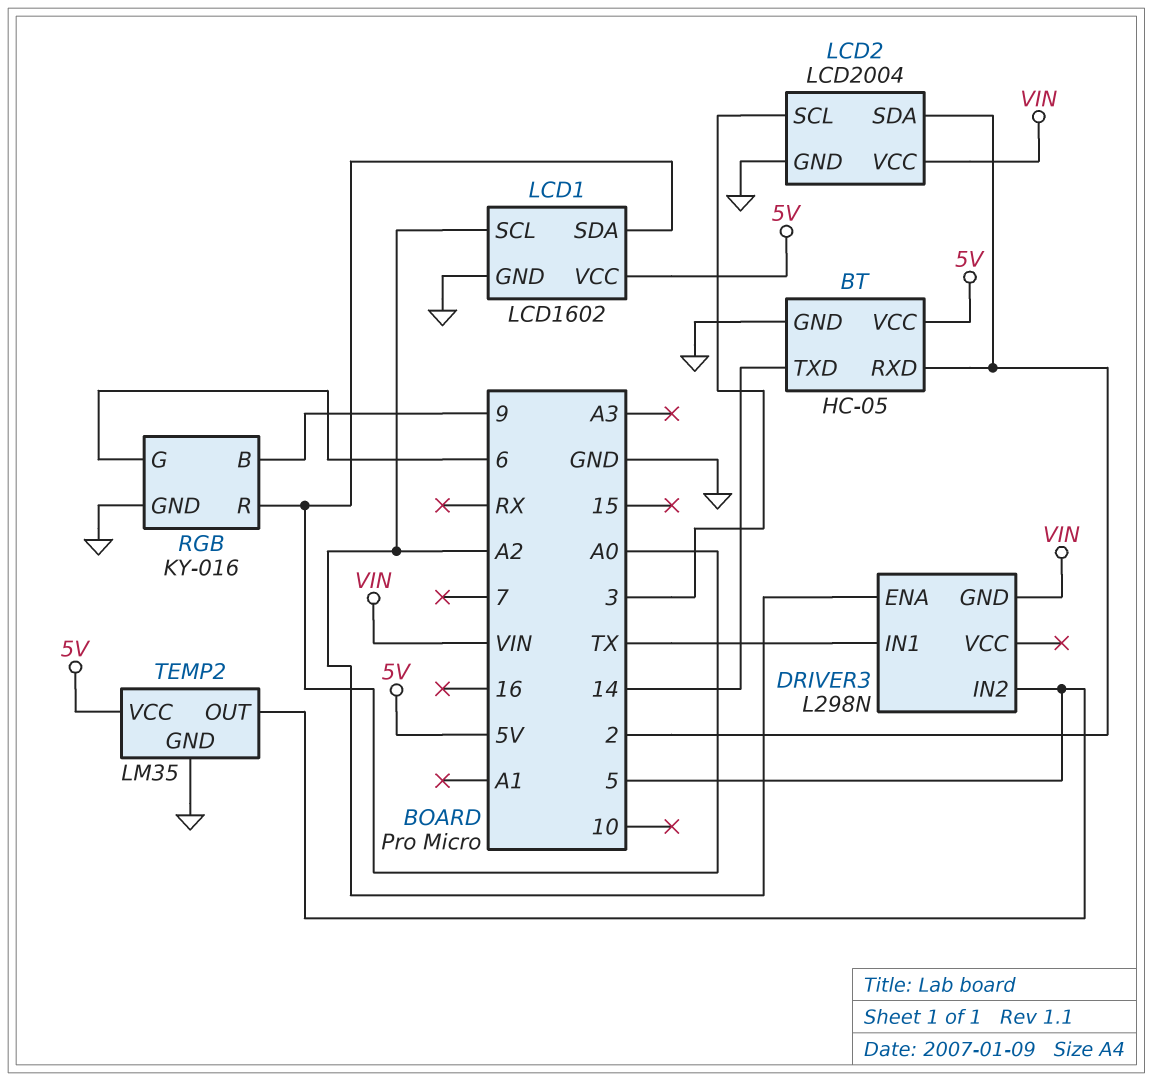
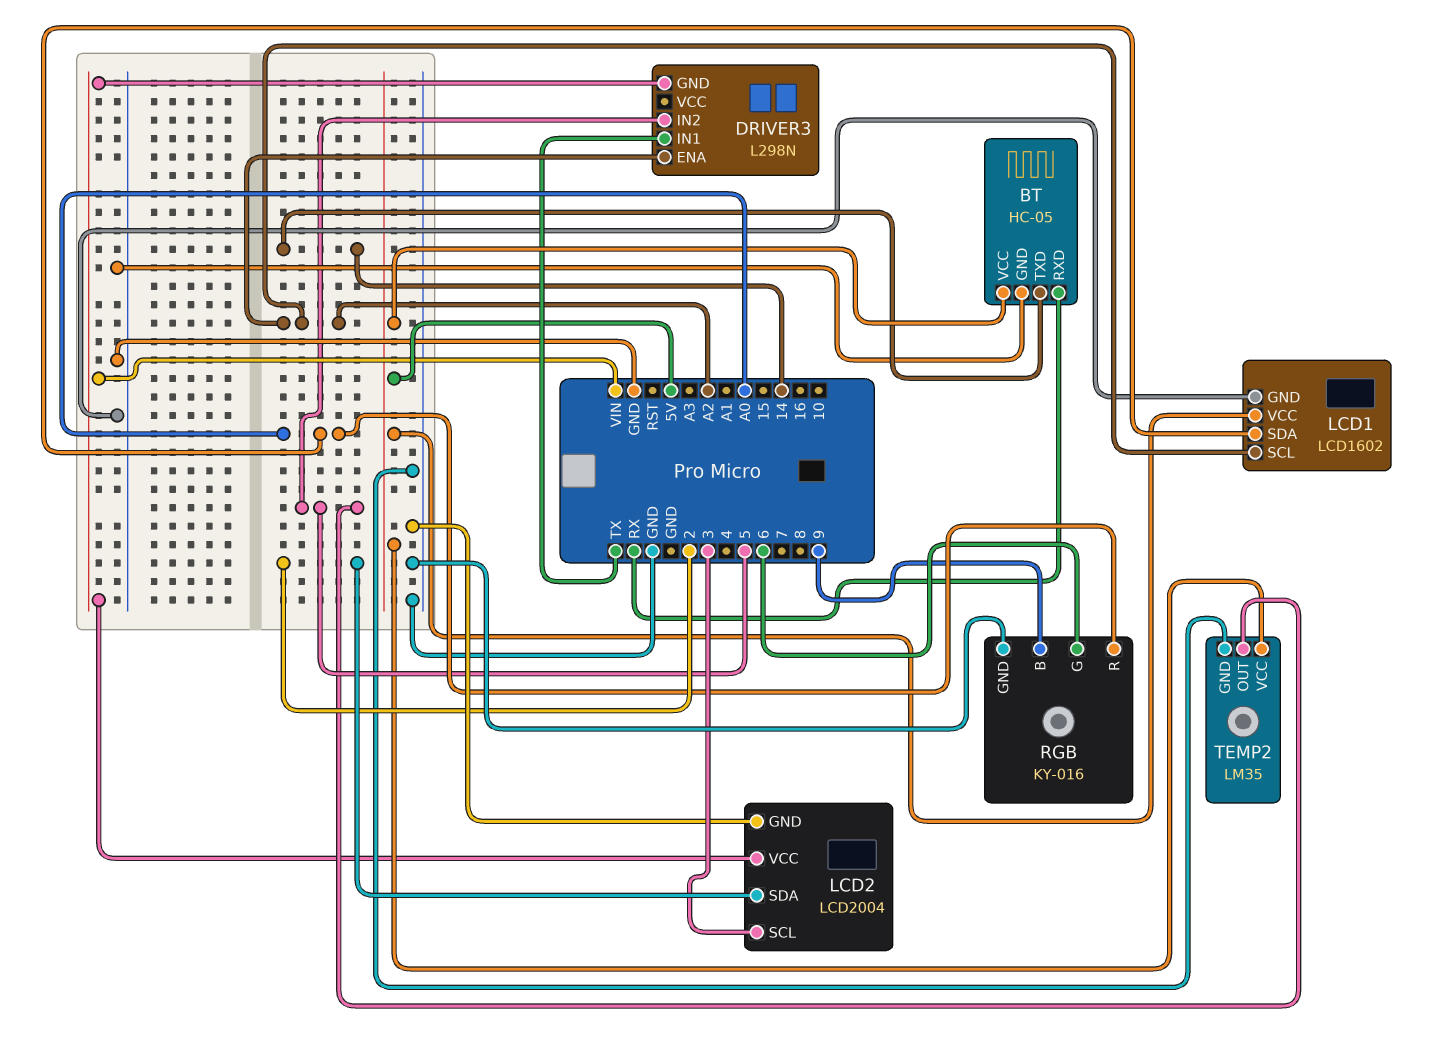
BT pin RXD: 2 -> RX

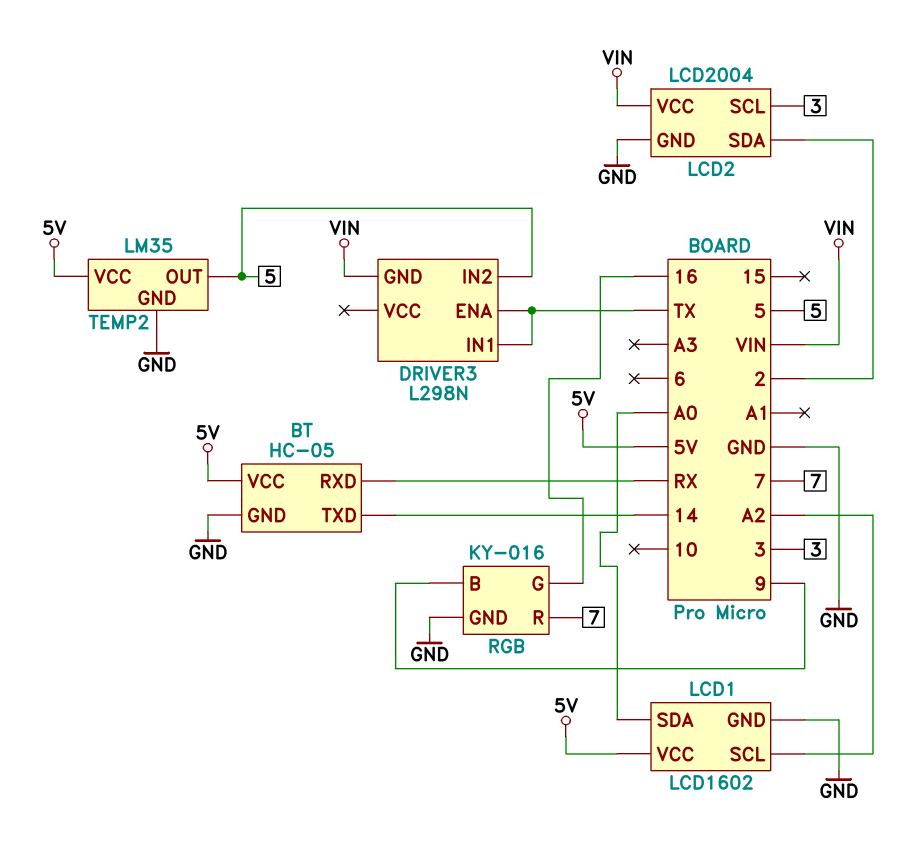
DRIVER3 pin ENA: A2 -> TX
RGB pin G: 6 -> 16
RGB pin R: A0 -> 7

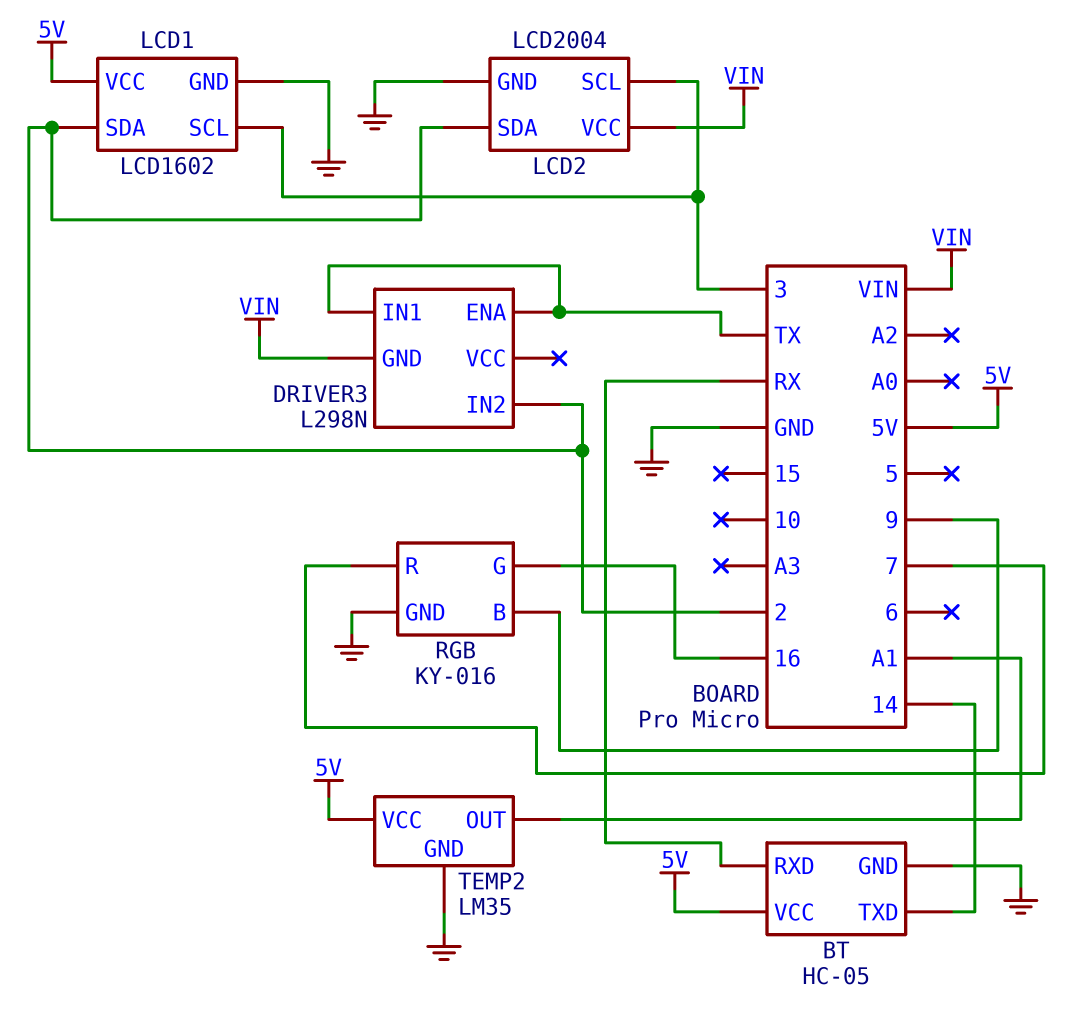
DRIVER3 pin IN2: 5 -> 2
LCD1 pin SCL: A2 -> 3
LCD1 pin SDA: A0 -> 2
TEMP2 pin OUT: 5 -> A1

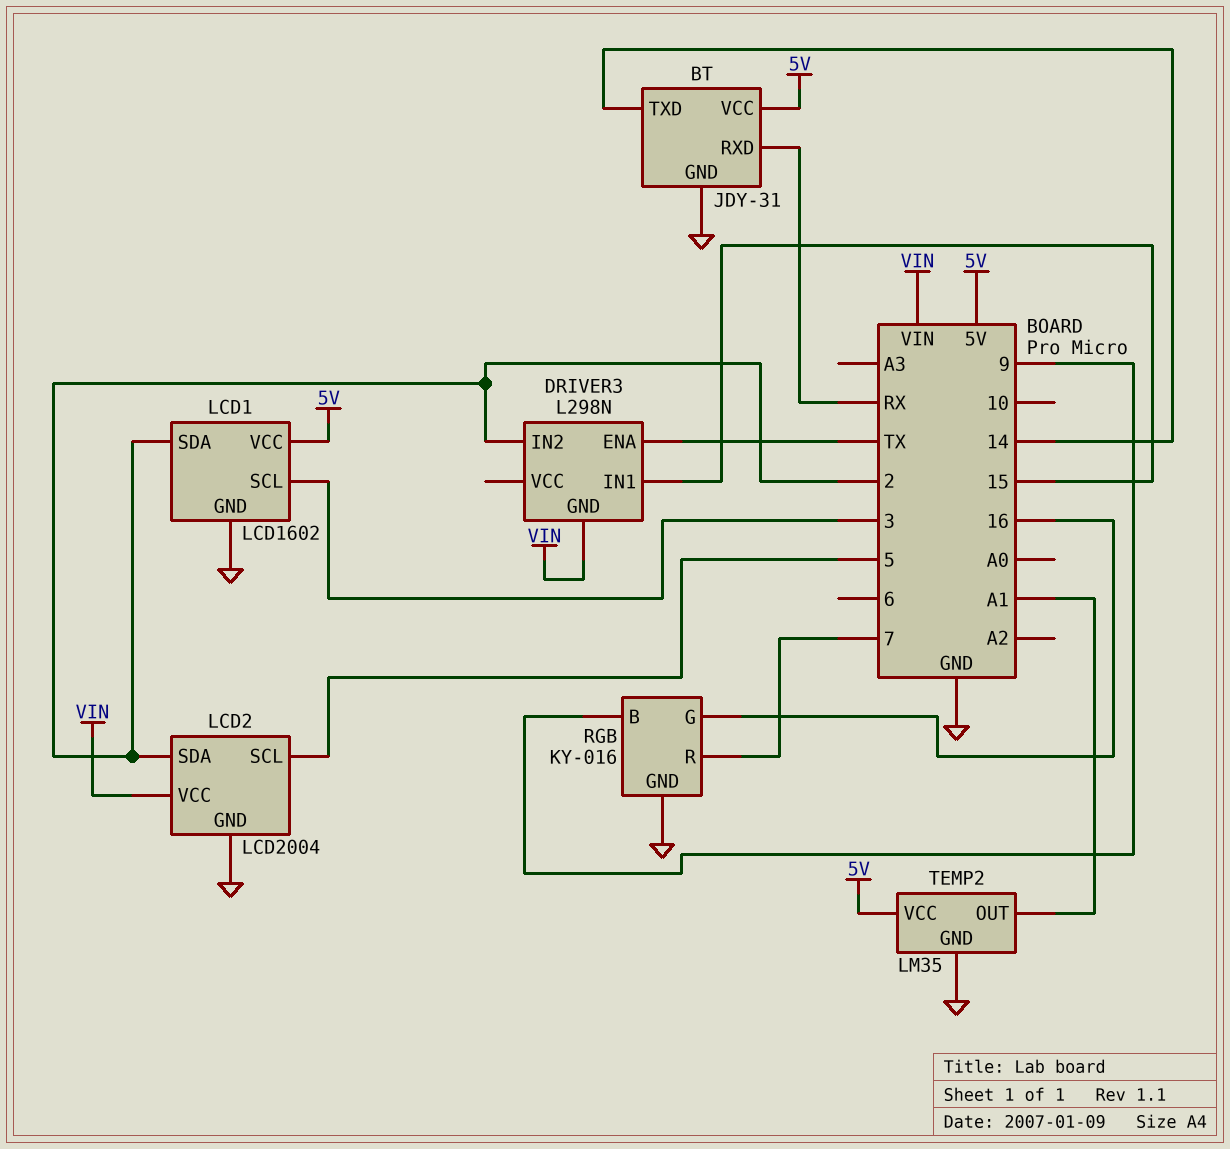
BT: HC-05 -> JDY-31
DRIVER3 pin IN1: TX -> 15
LCD2 pin SCL: 3 -> 5

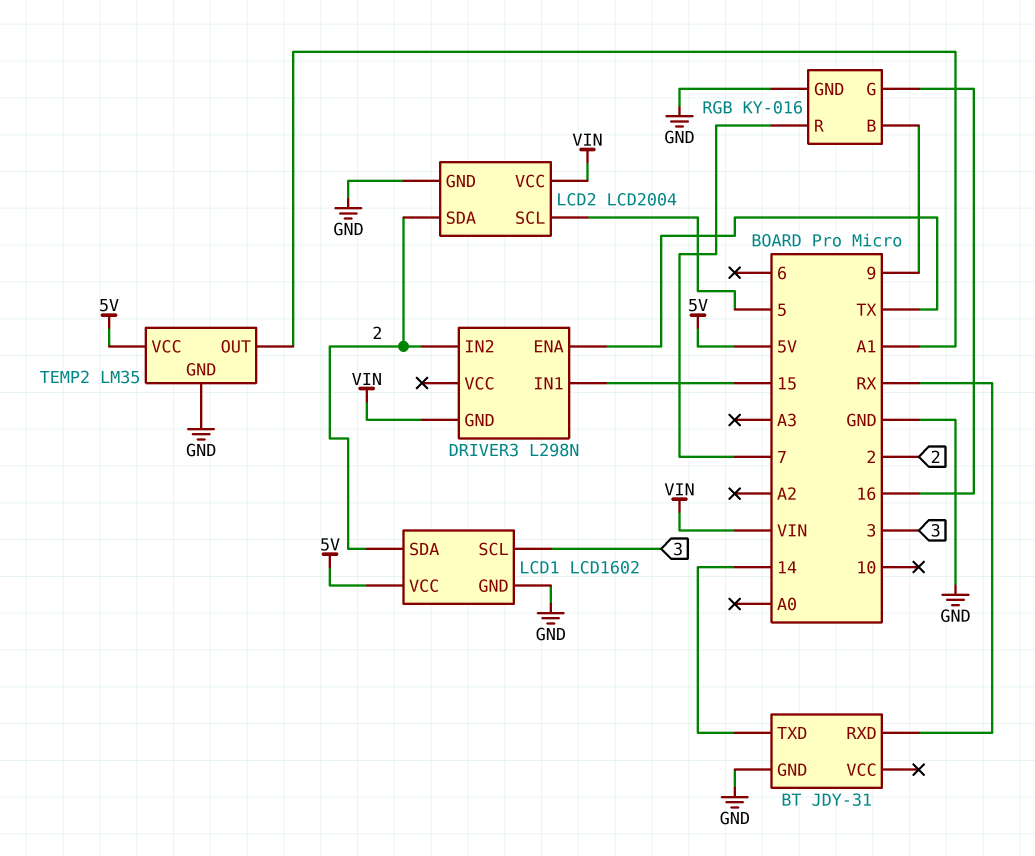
BT pin VCC: 5V -> none

